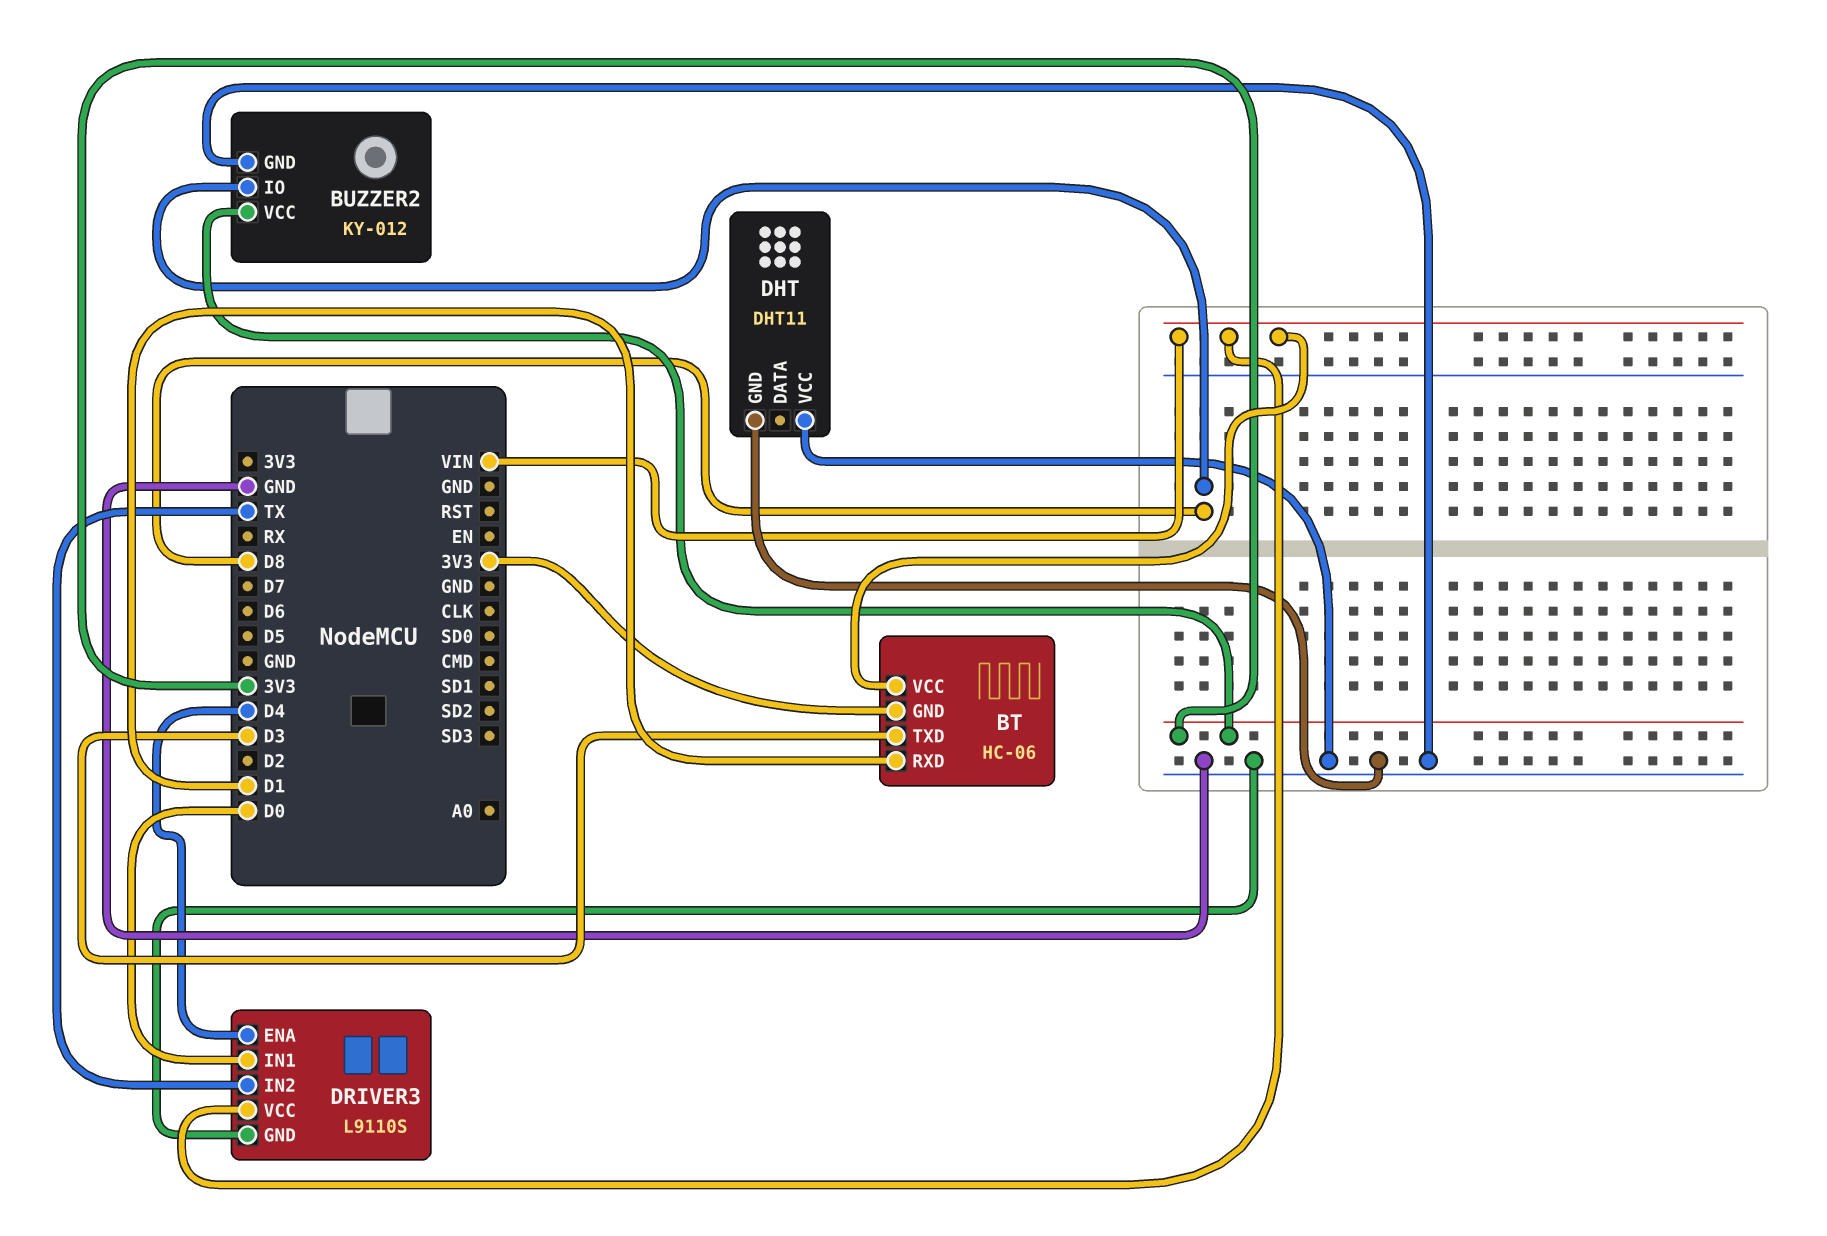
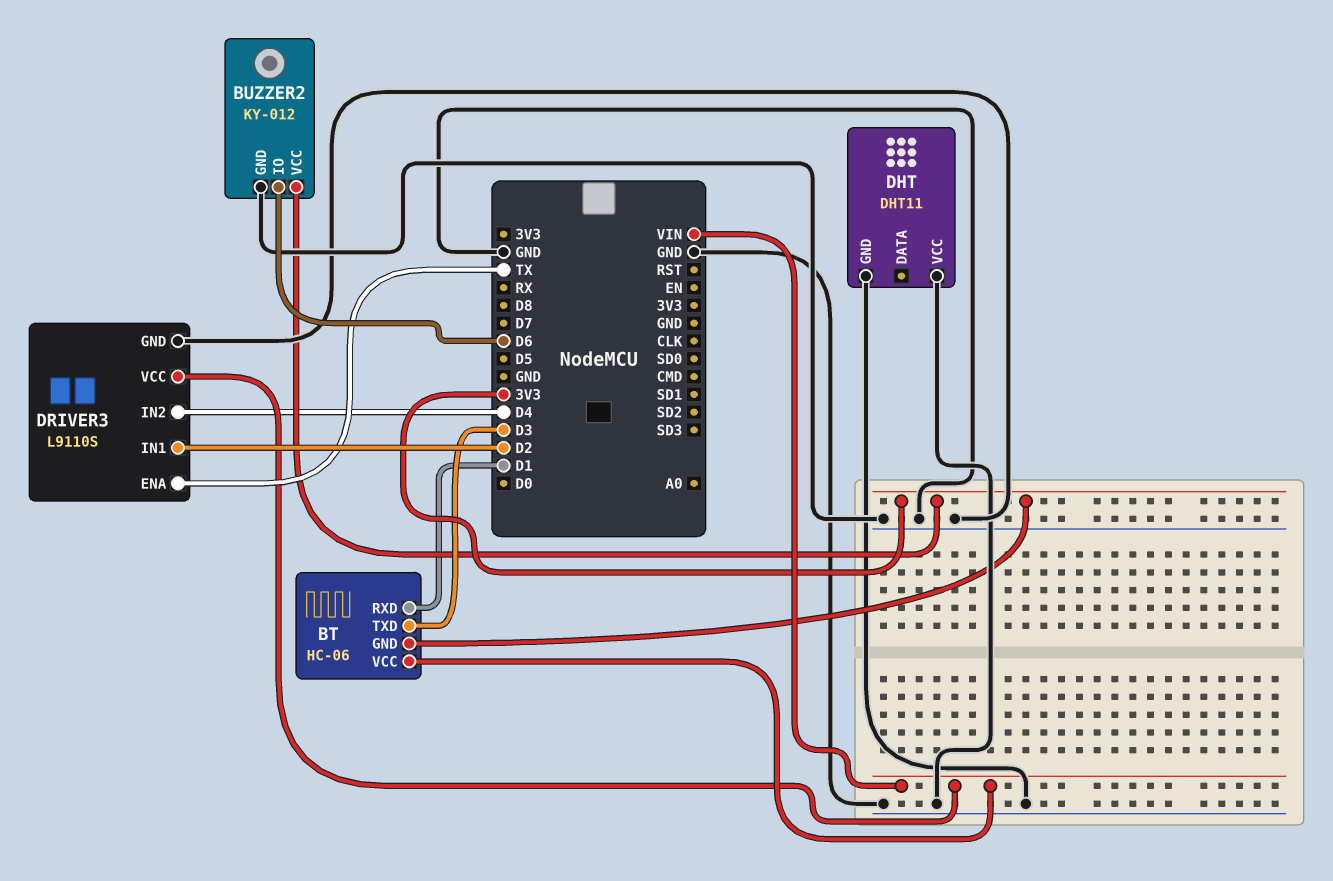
BUZZER2 pin IO: D8 -> D6
DRIVER3 pin ENA: D4 -> TX
DRIVER3 pin IN1: D0 -> D2
DRIVER3 pin IN2: TX -> D4

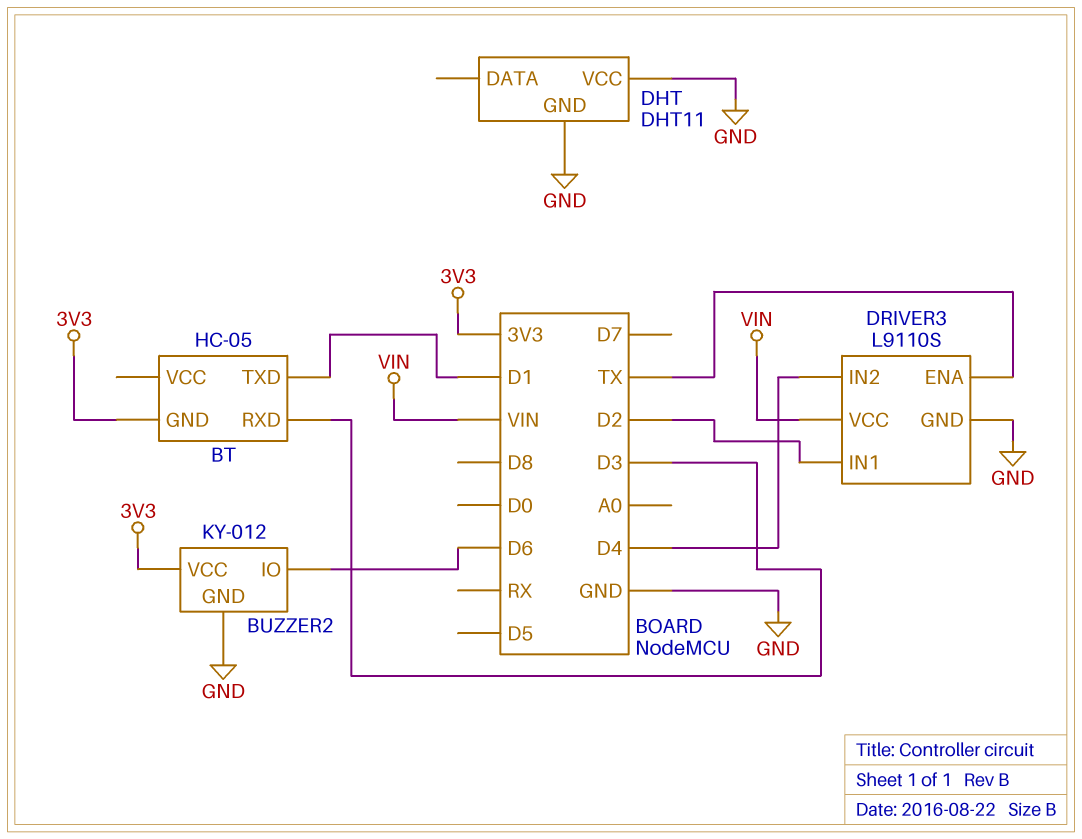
BT: HC-06 -> HC-05
BT pin RXD: D1 -> D3
BT pin TXD: D3 -> D1
BT pin VCC: VIN -> none

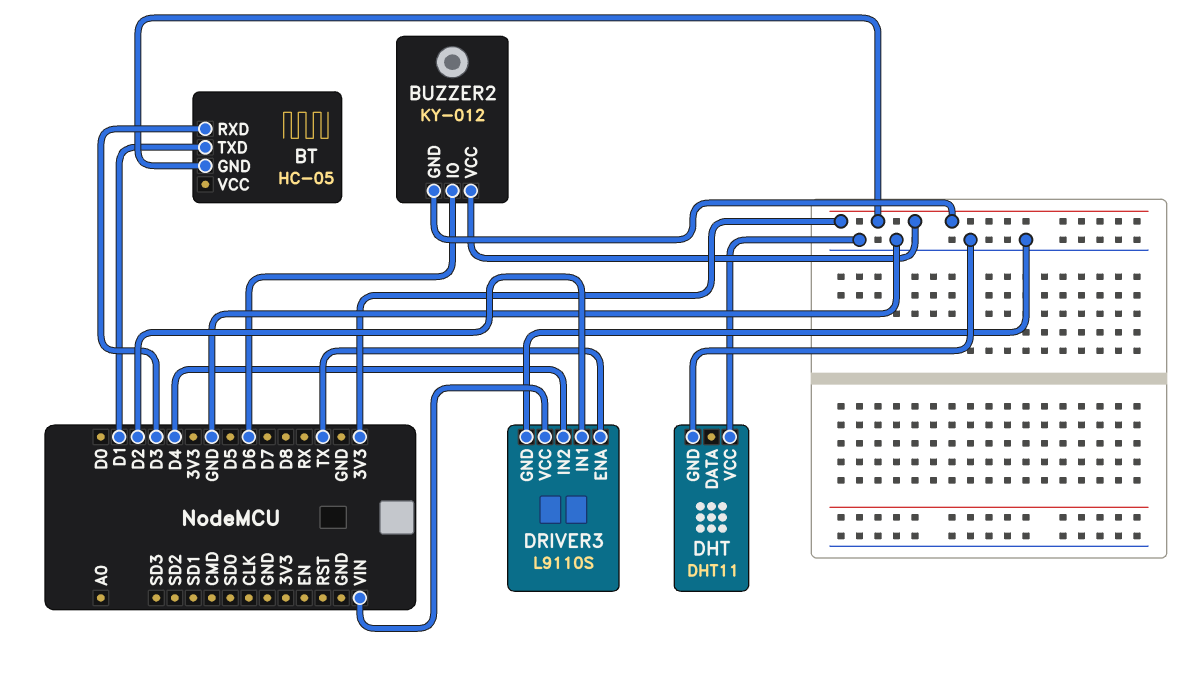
BUZZER2 pin GND: GND -> 3V3

